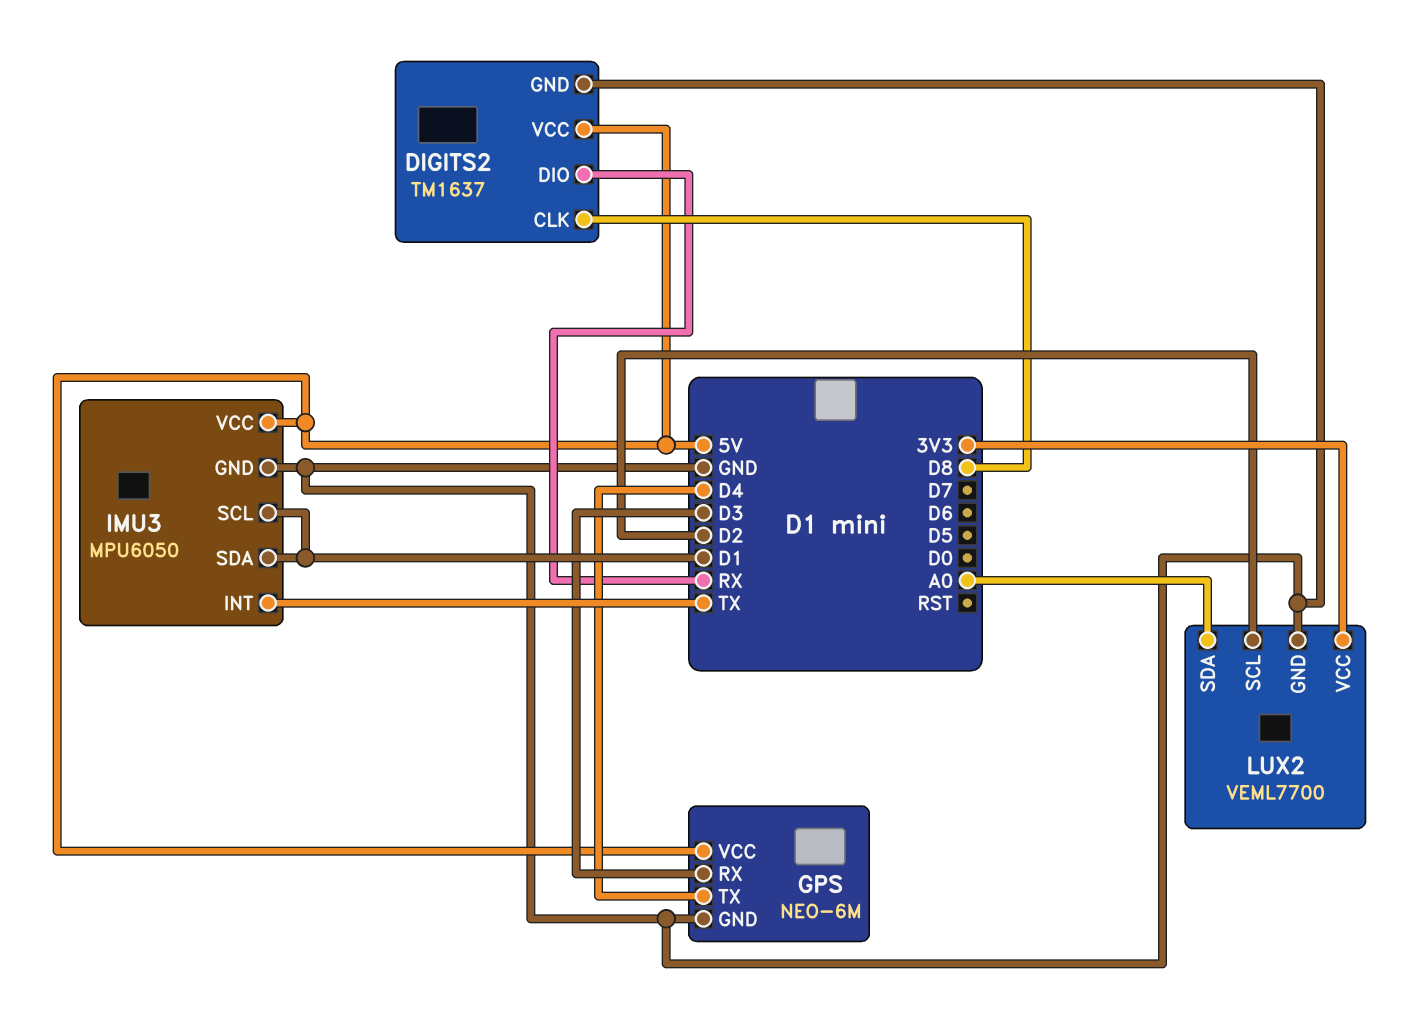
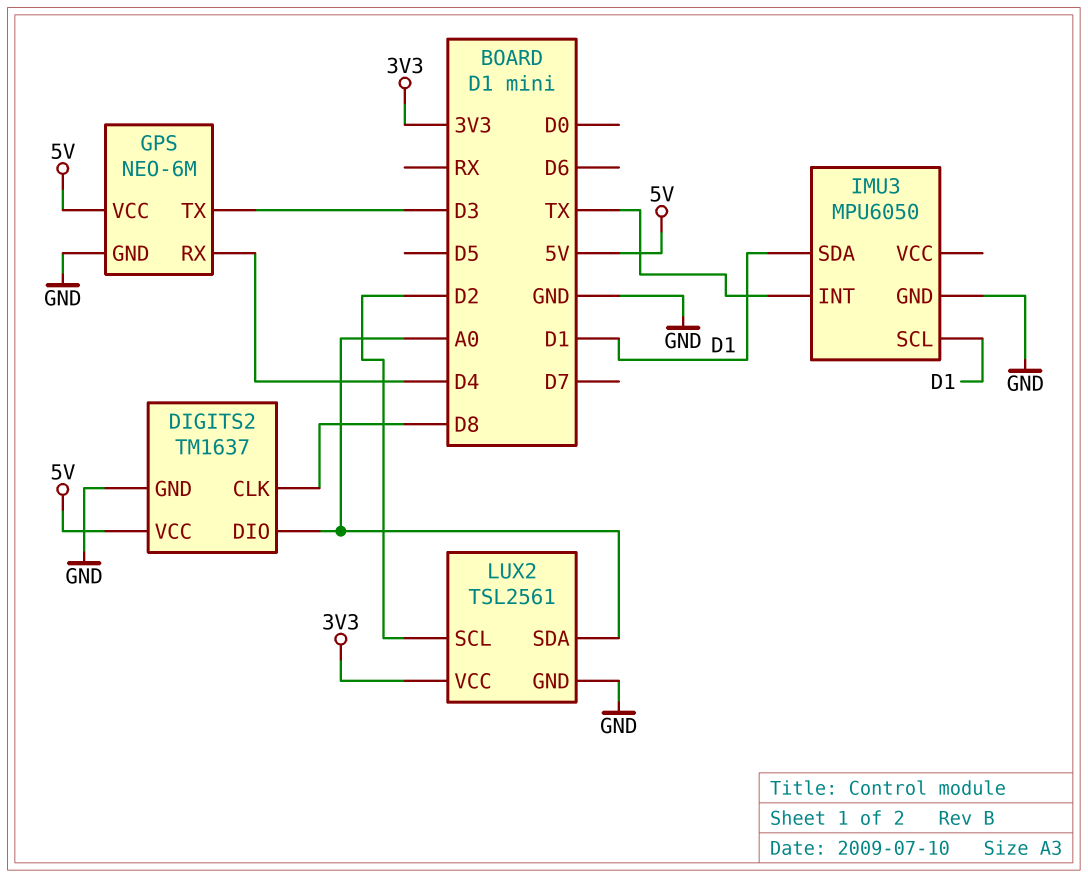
DIGITS2 pin DIO: RX -> A0
GPS pin RX: D3 -> D4
GPS pin TX: D4 -> D3
IMU3 pin VCC: 5V -> none
LUX2: VEML7700 -> TSL2561

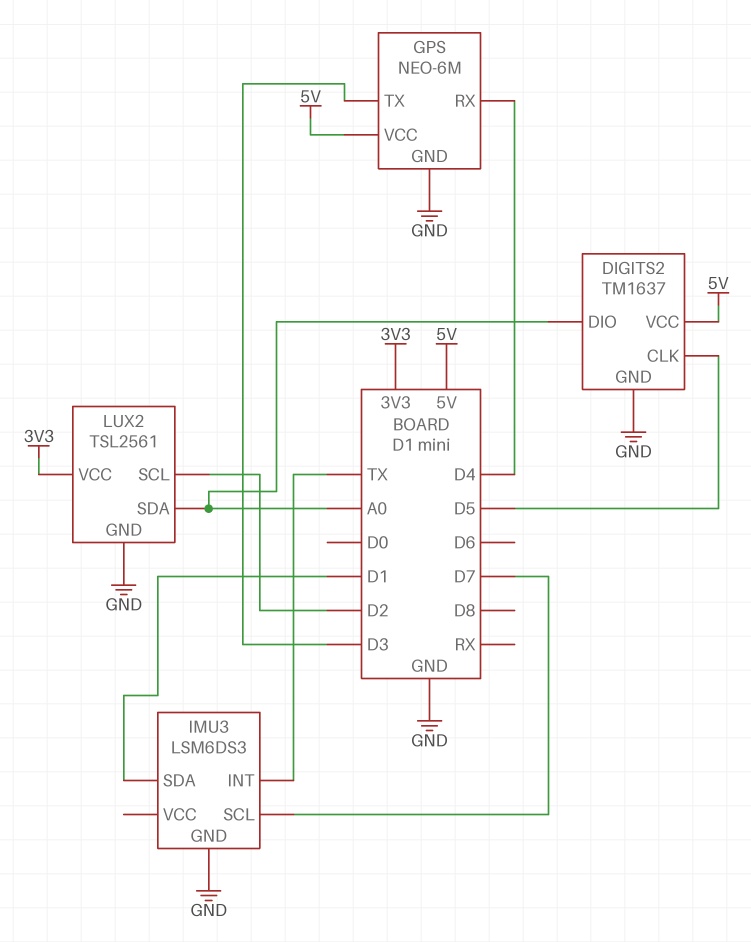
DIGITS2 pin CLK: D8 -> D5
IMU3: MPU6050 -> LSM6DS3
IMU3 pin SCL: D1 -> D7

